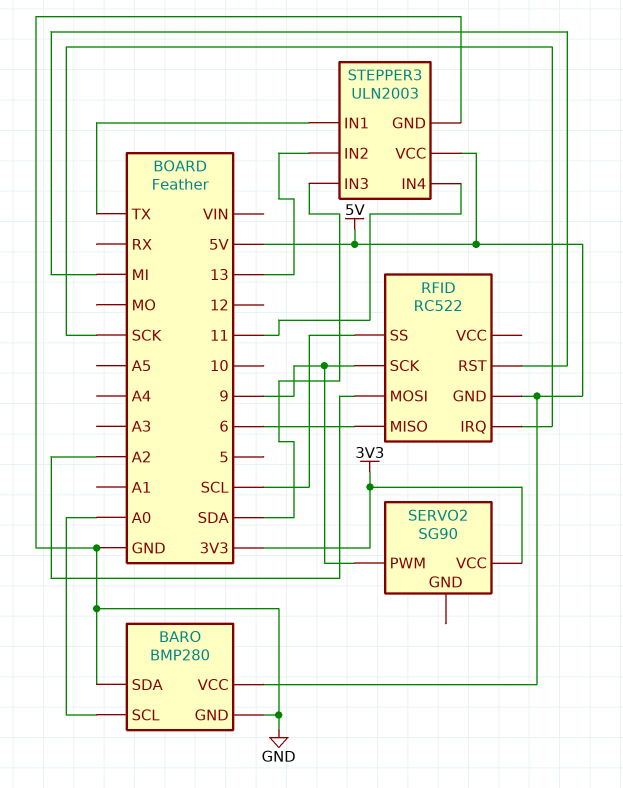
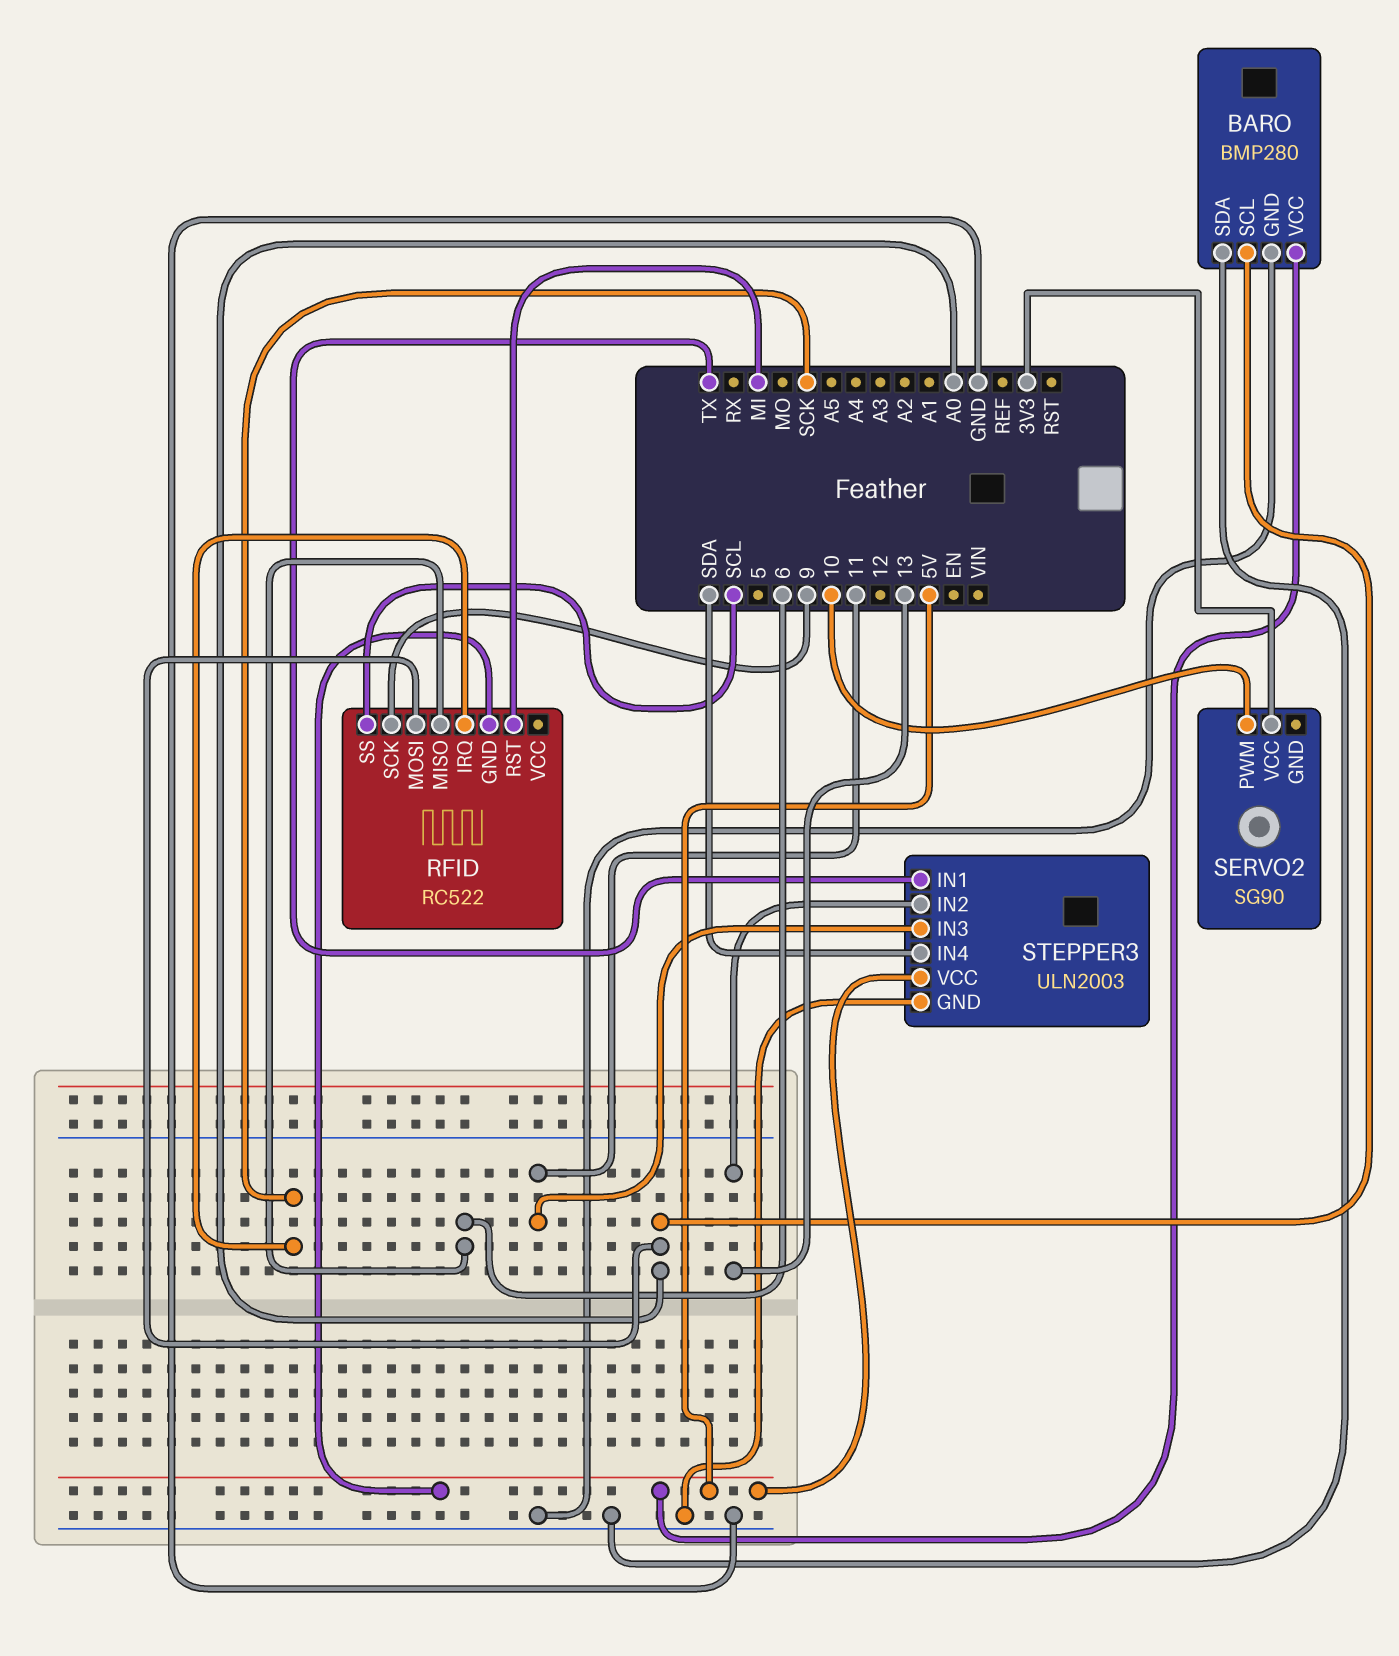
RFID pin MOSI: A2 -> A0
SERVO2 pin PWM: 9 -> 10
STEPPER3 pin IN3: SDA -> 11
STEPPER3 pin IN4: 11 -> SDA

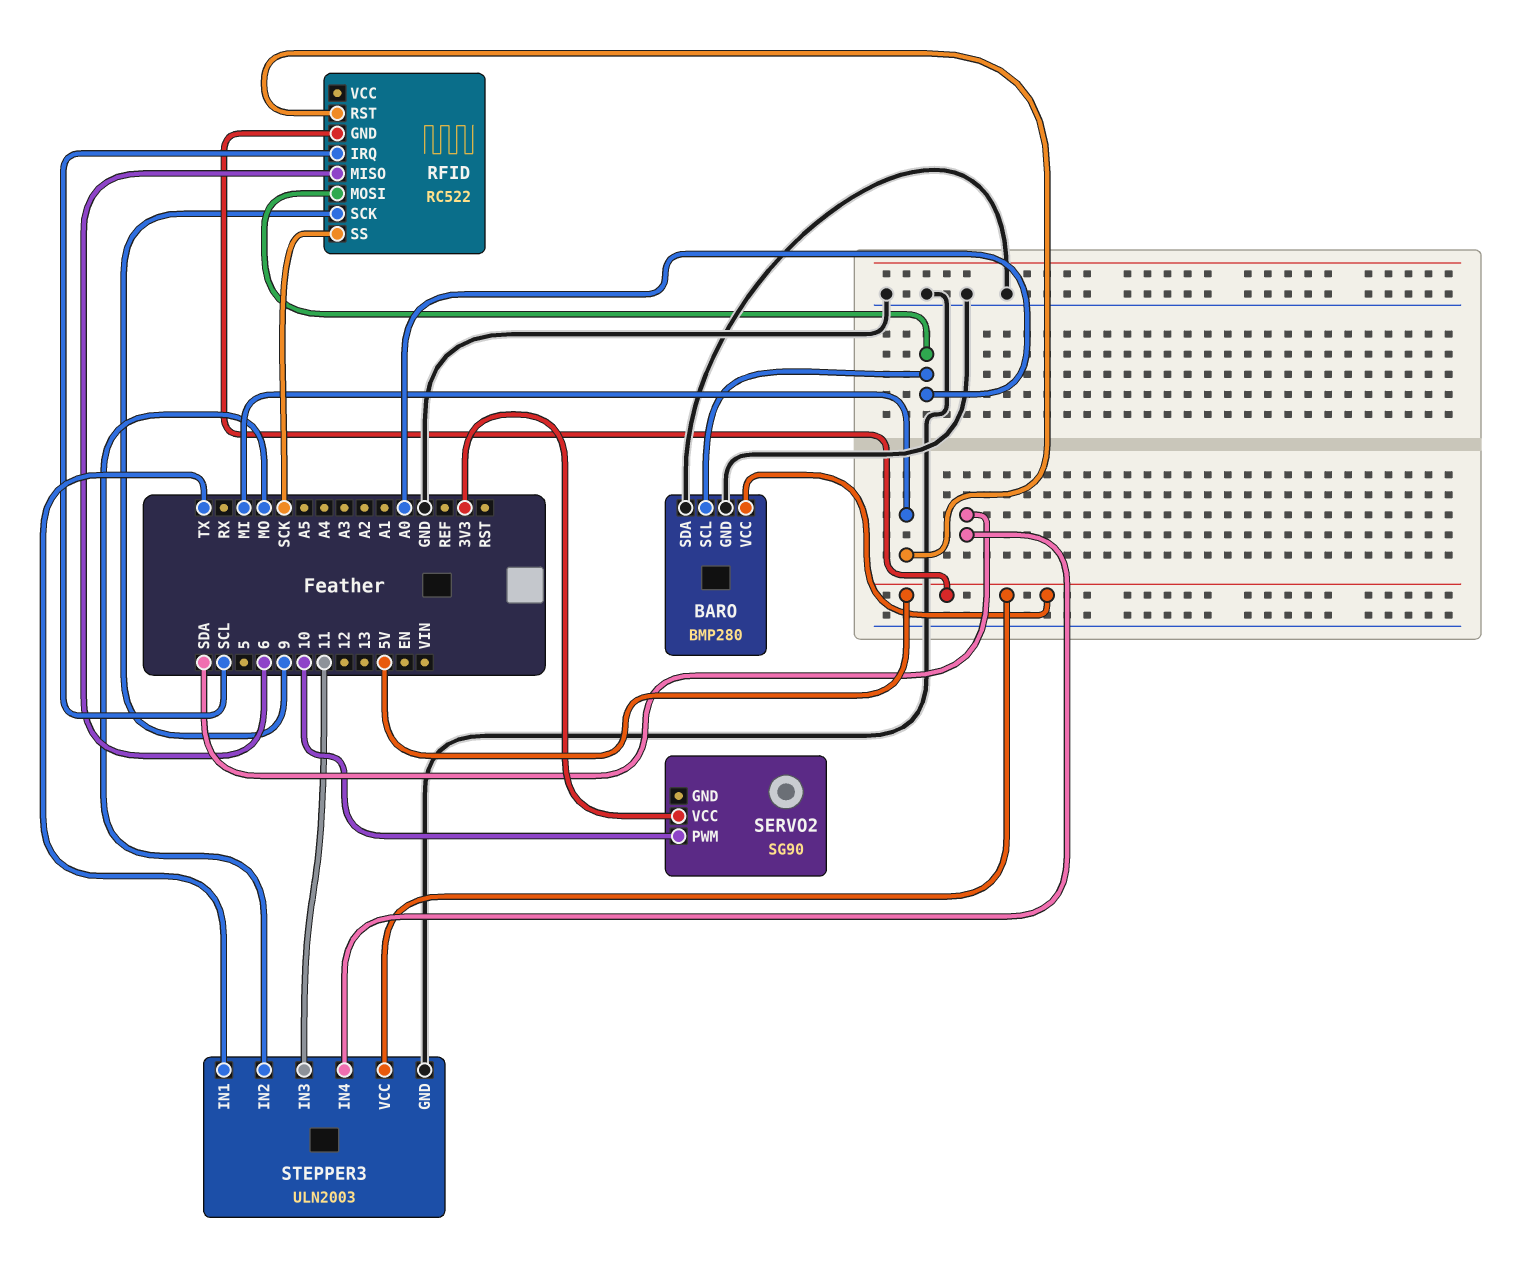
RFID pin IRQ: SCK -> SCL
RFID pin SS: SCL -> SCK
STEPPER3 pin IN2: 13 -> MO

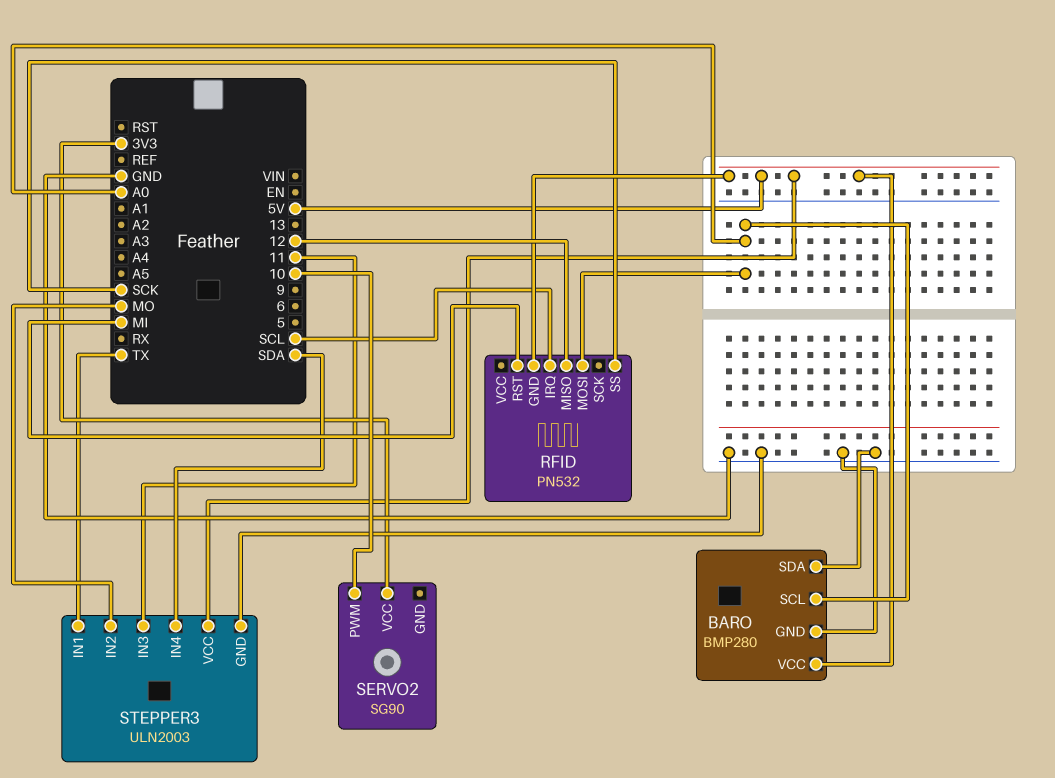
RFID: RC522 -> PN532
RFID pin MISO: 6 -> 12
RFID pin SCK: 9 -> none

